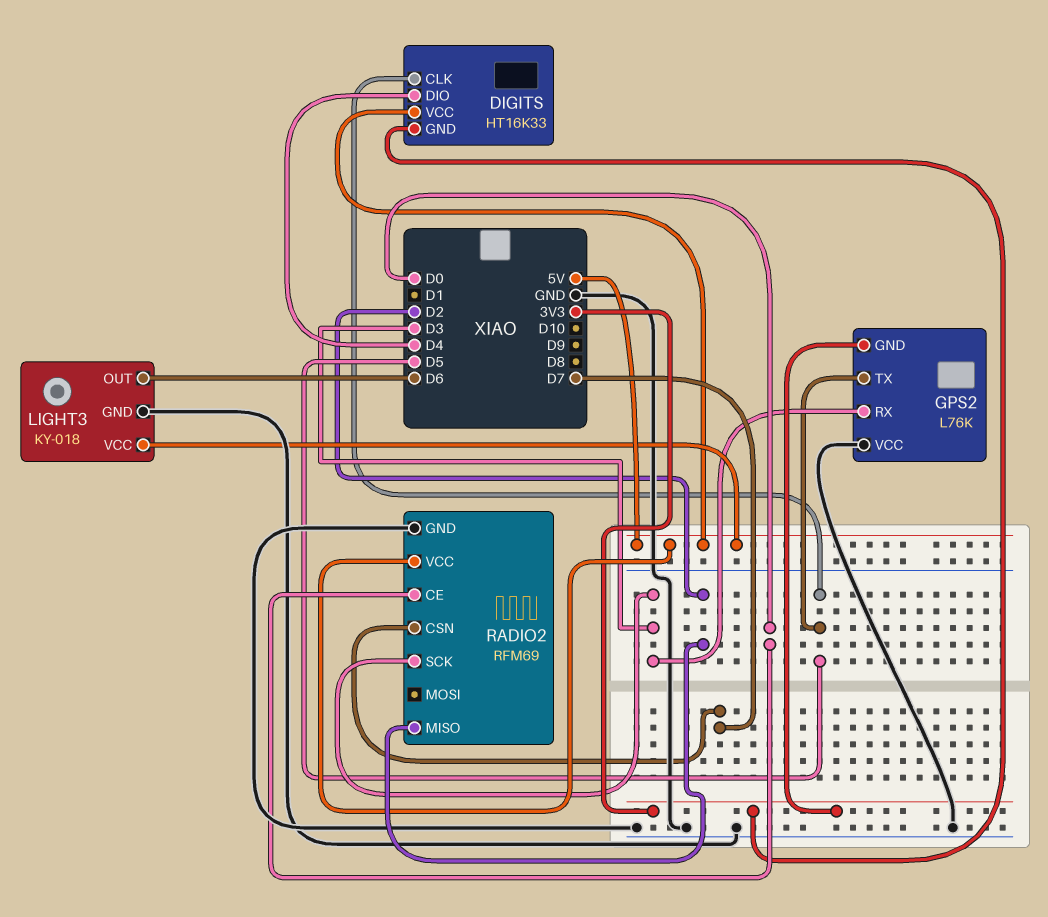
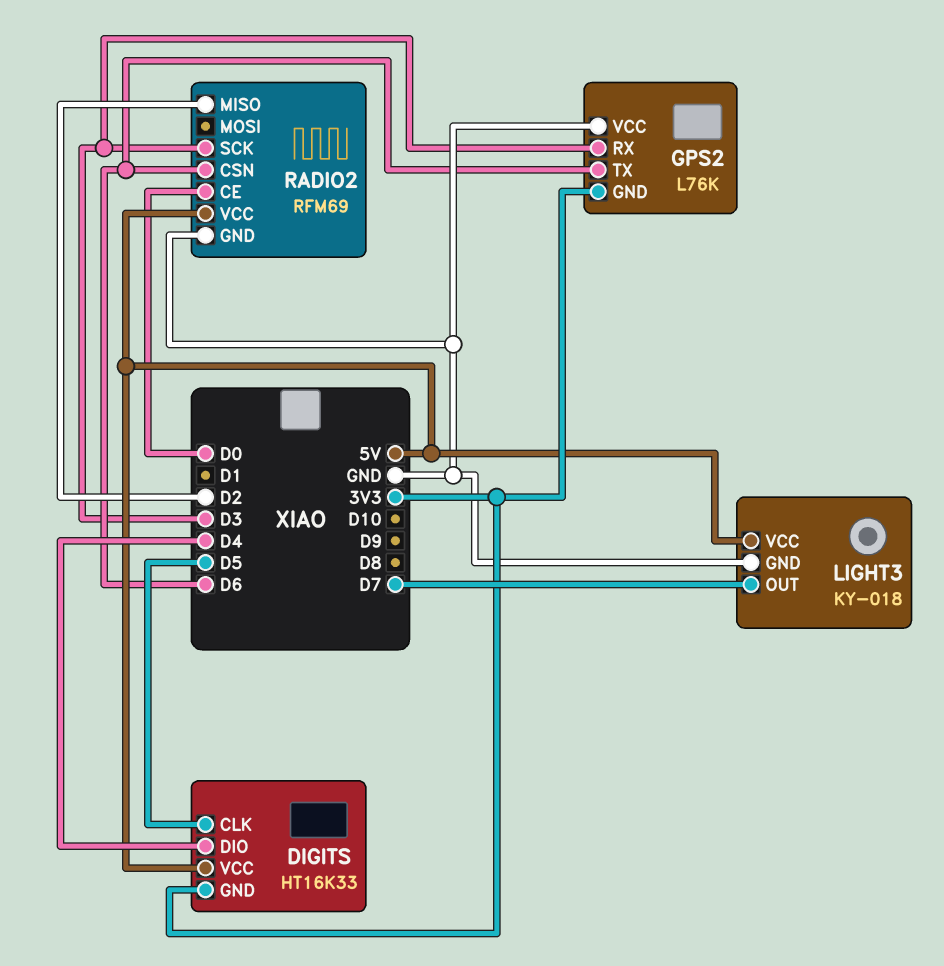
GPS2 pin TX: D5 -> D6
LIGHT3 pin OUT: D6 -> D7
RADIO2 pin CSN: D7 -> D6

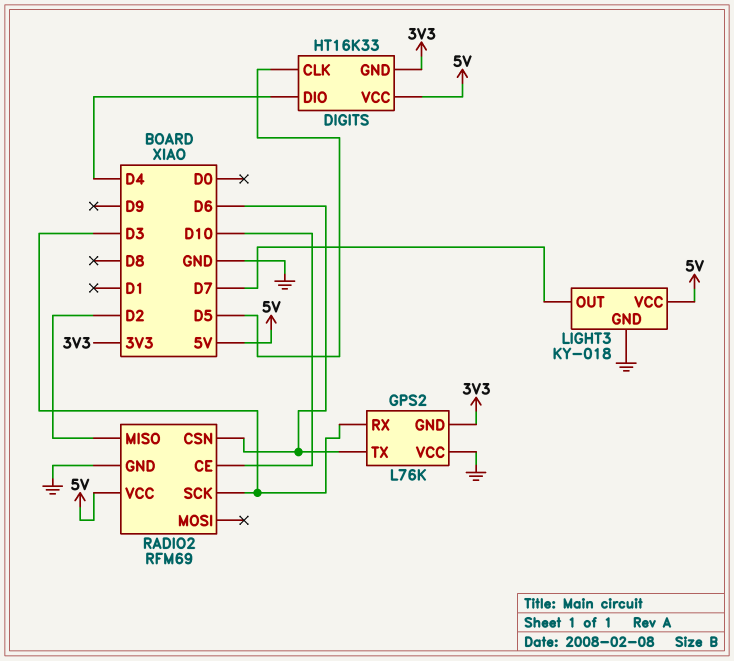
RADIO2 pin CE: D0 -> D10

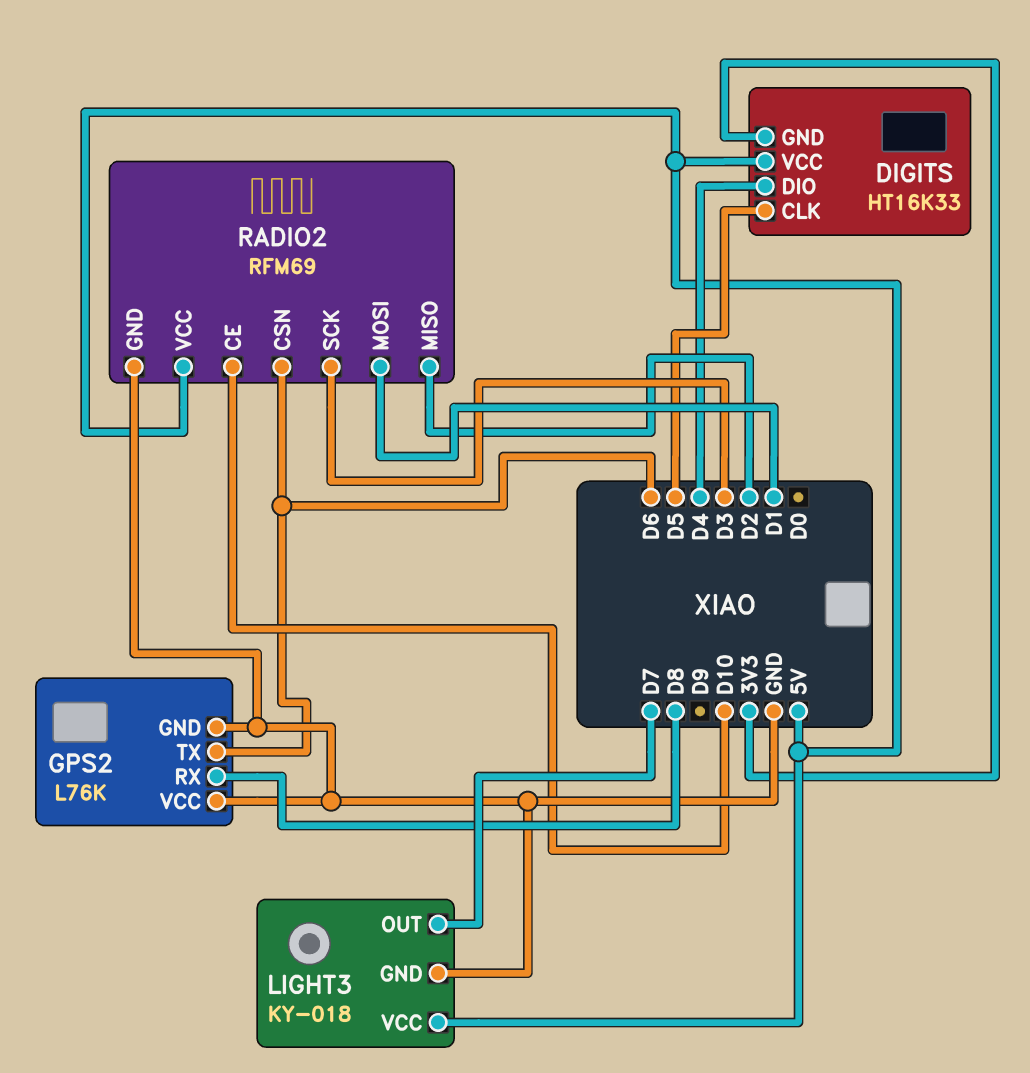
GPS2 pin GND: 3V3 -> GND
GPS2 pin RX: D3 -> D8
RADIO2 pin MOSI: none -> D1

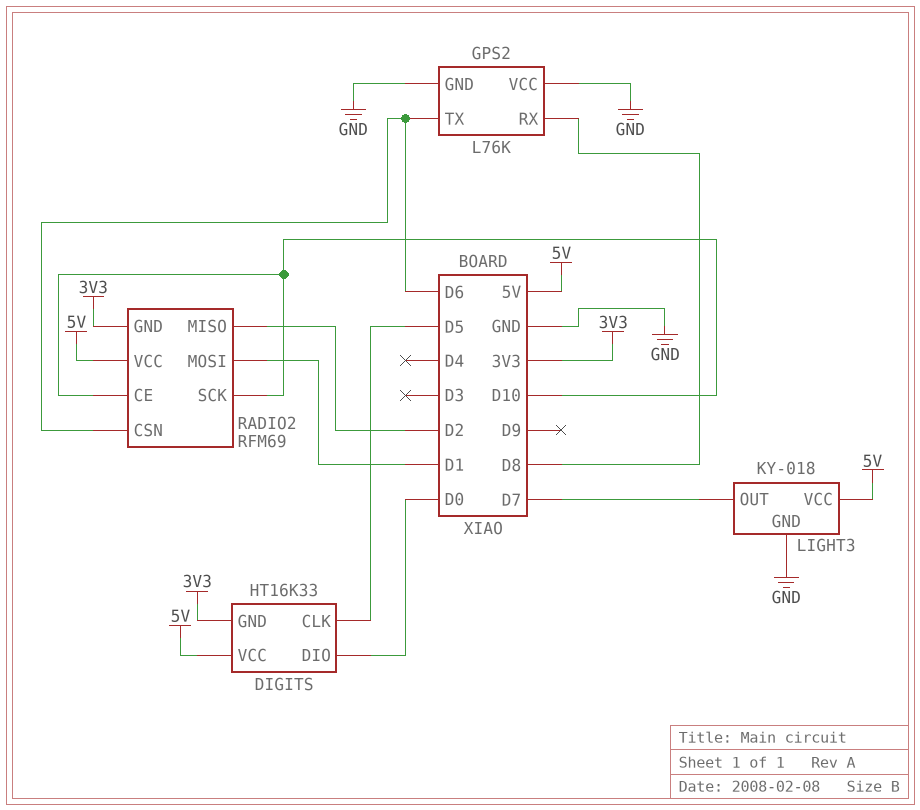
DIGITS pin DIO: D4 -> D0
RADIO2 pin GND: GND -> 3V3
RADIO2 pin SCK: D3 -> D10

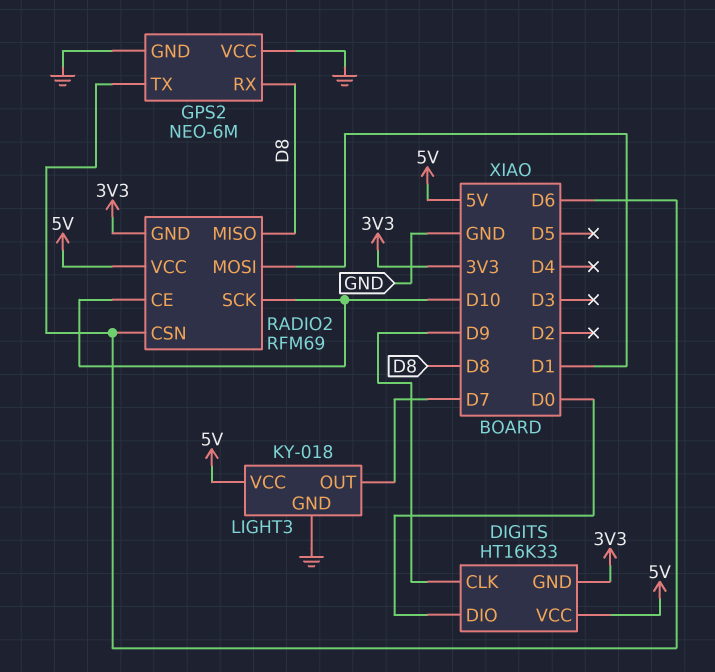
DIGITS pin CLK: D5 -> D9
GPS2: L76K -> NEO-6M
RADIO2 pin MISO: D2 -> D8

